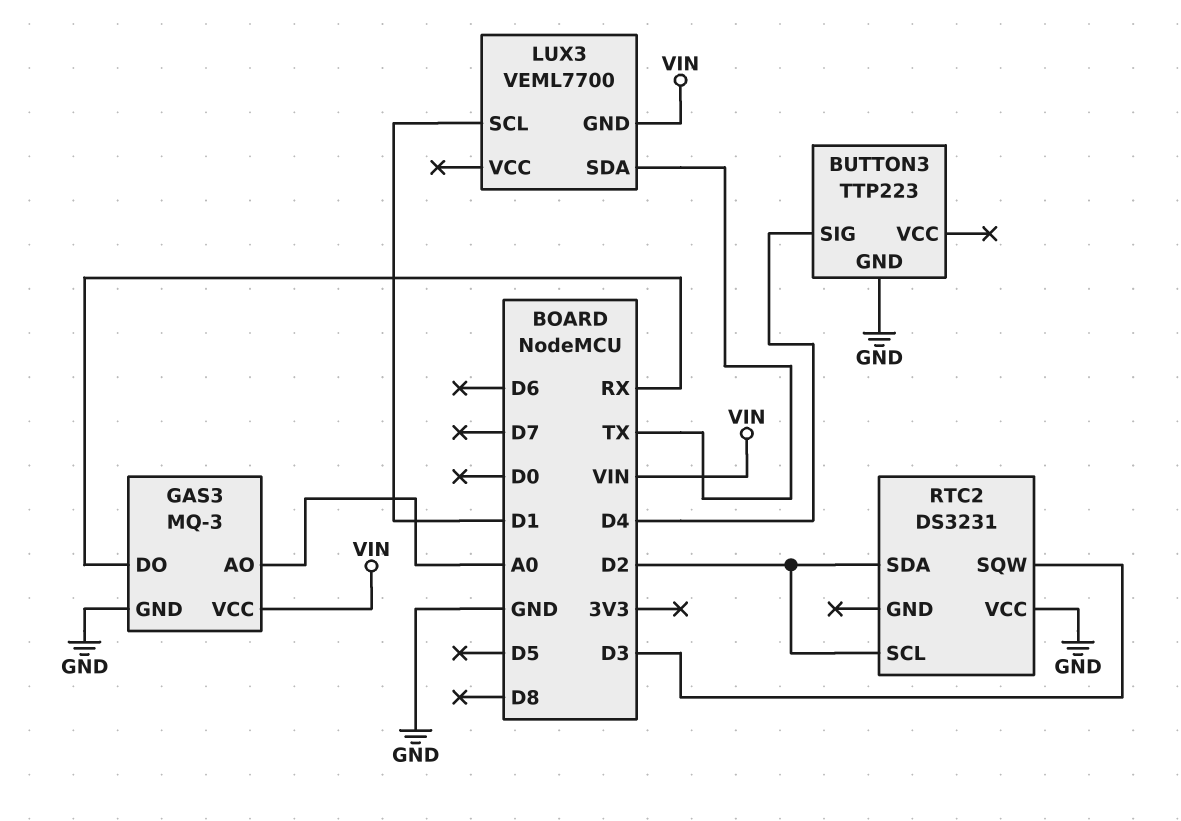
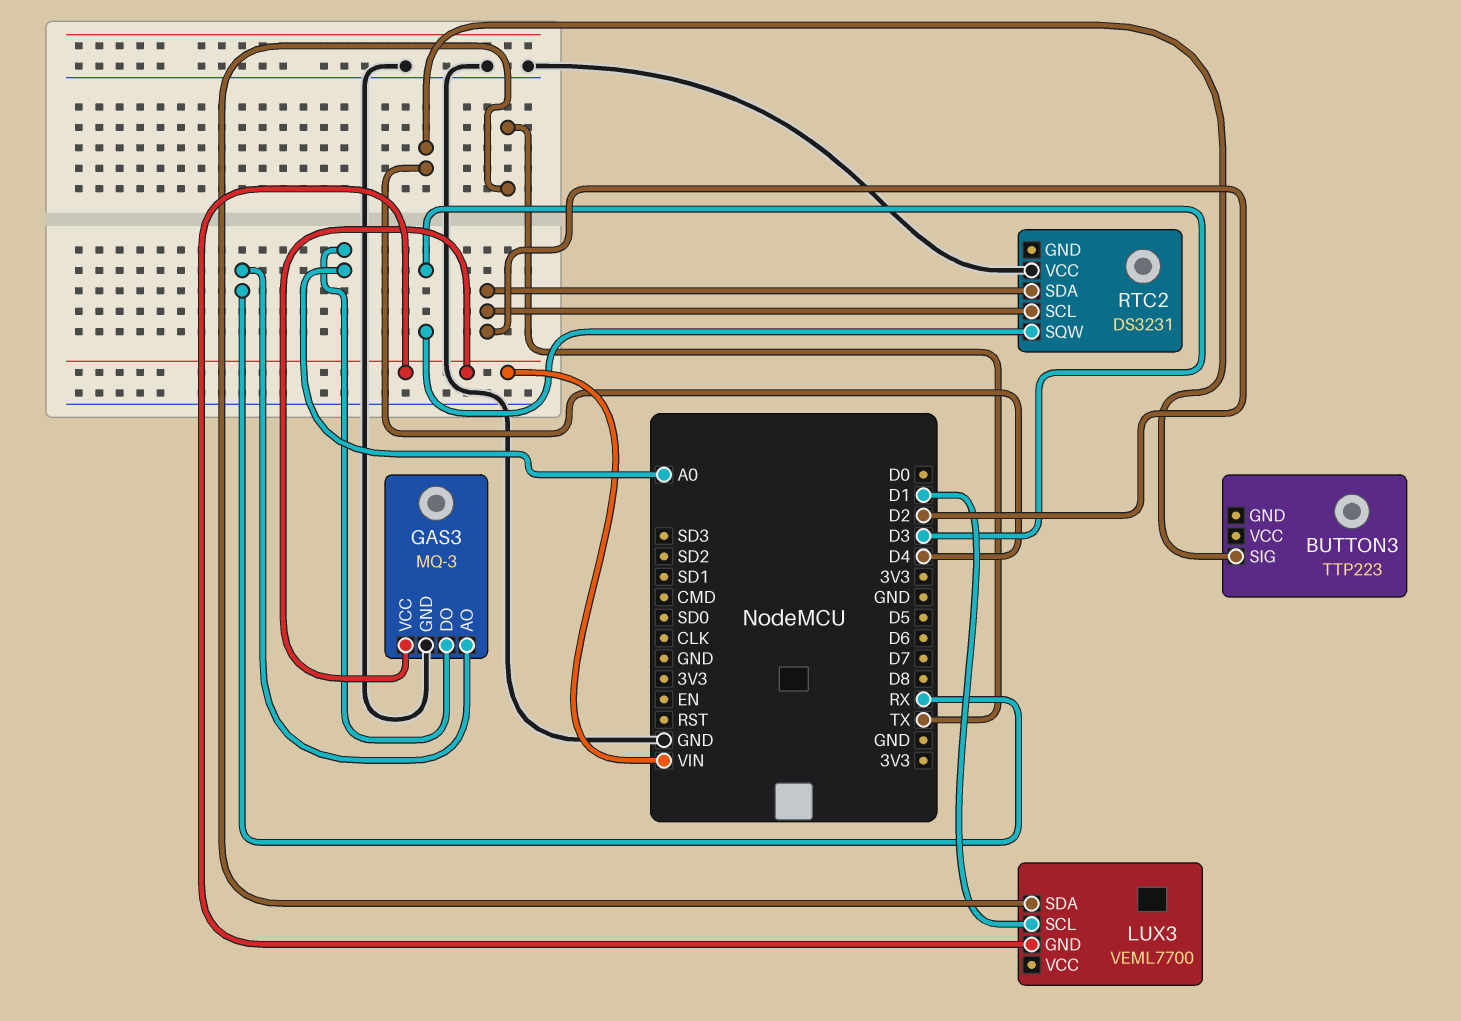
BUTTON3 pin GND: GND -> none
GAS3 pin AO: A0 -> RX
GAS3 pin DO: RX -> A0

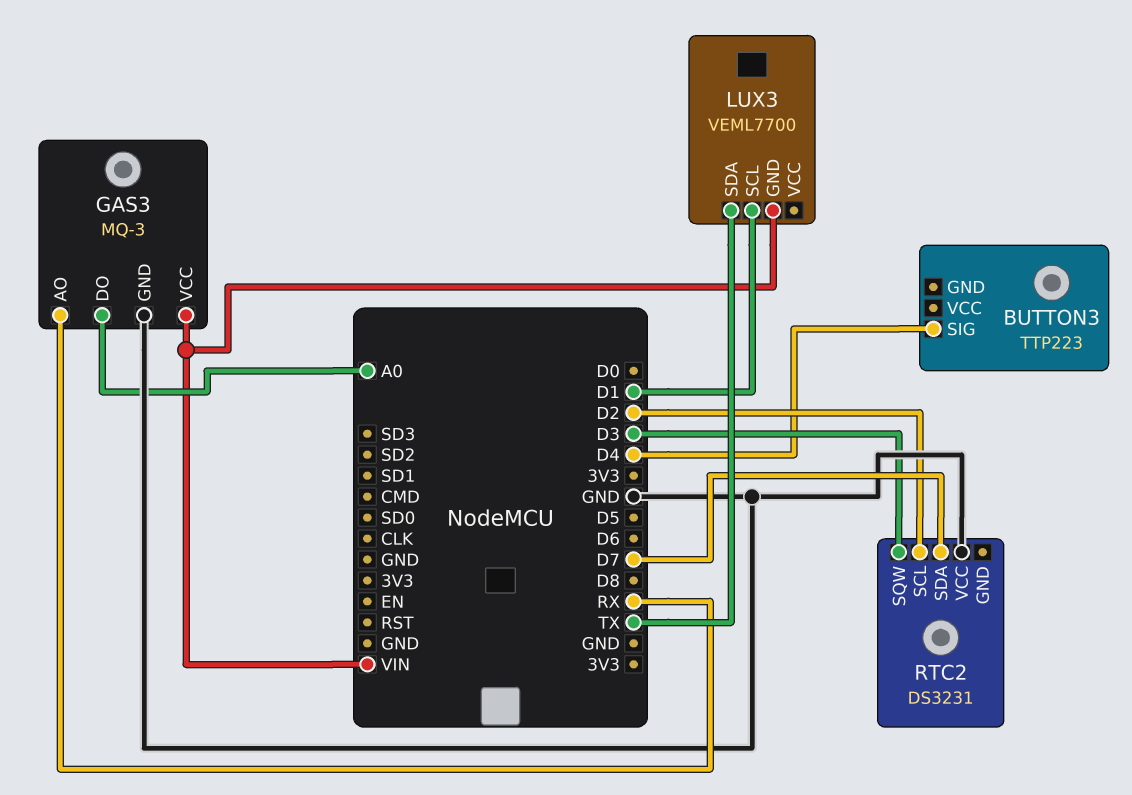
RTC2 pin SDA: D2 -> D7

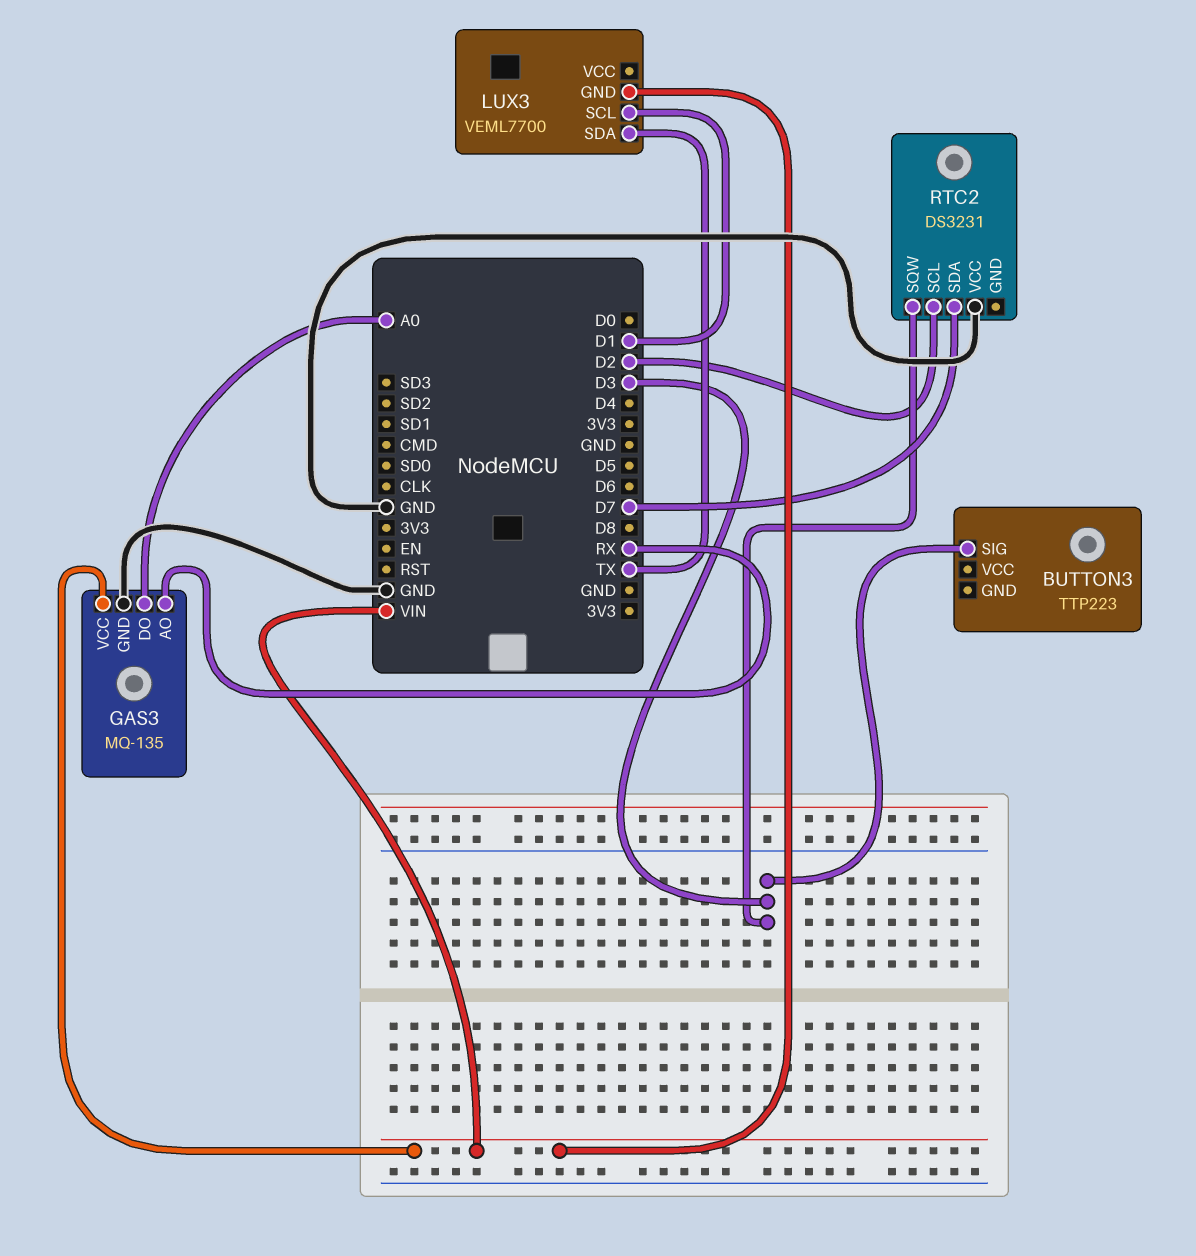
BUTTON3 pin SIG: D4 -> D3
GAS3: MQ-3 -> MQ-135

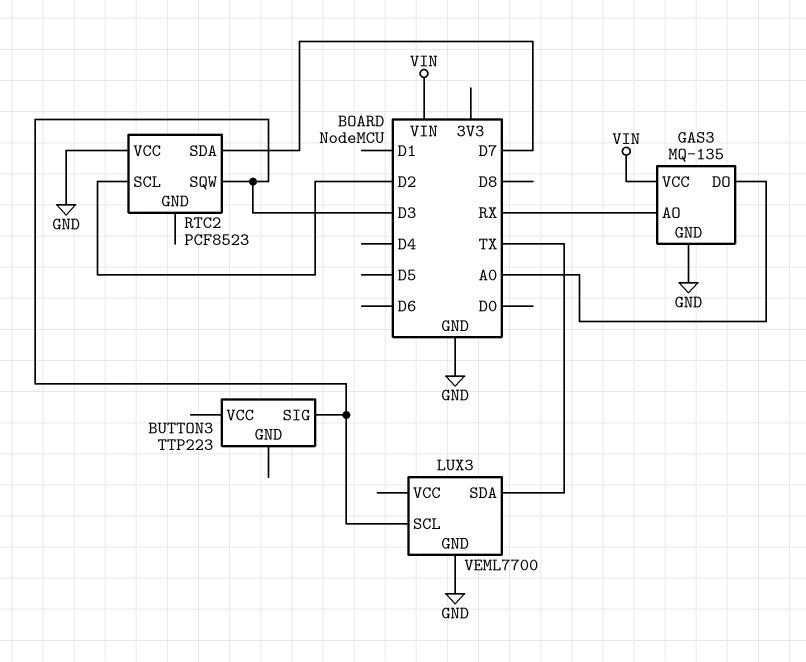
LUX3 pin GND: VIN -> GND
LUX3 pin SCL: D1 -> D3
RTC2: DS3231 -> PCF8523

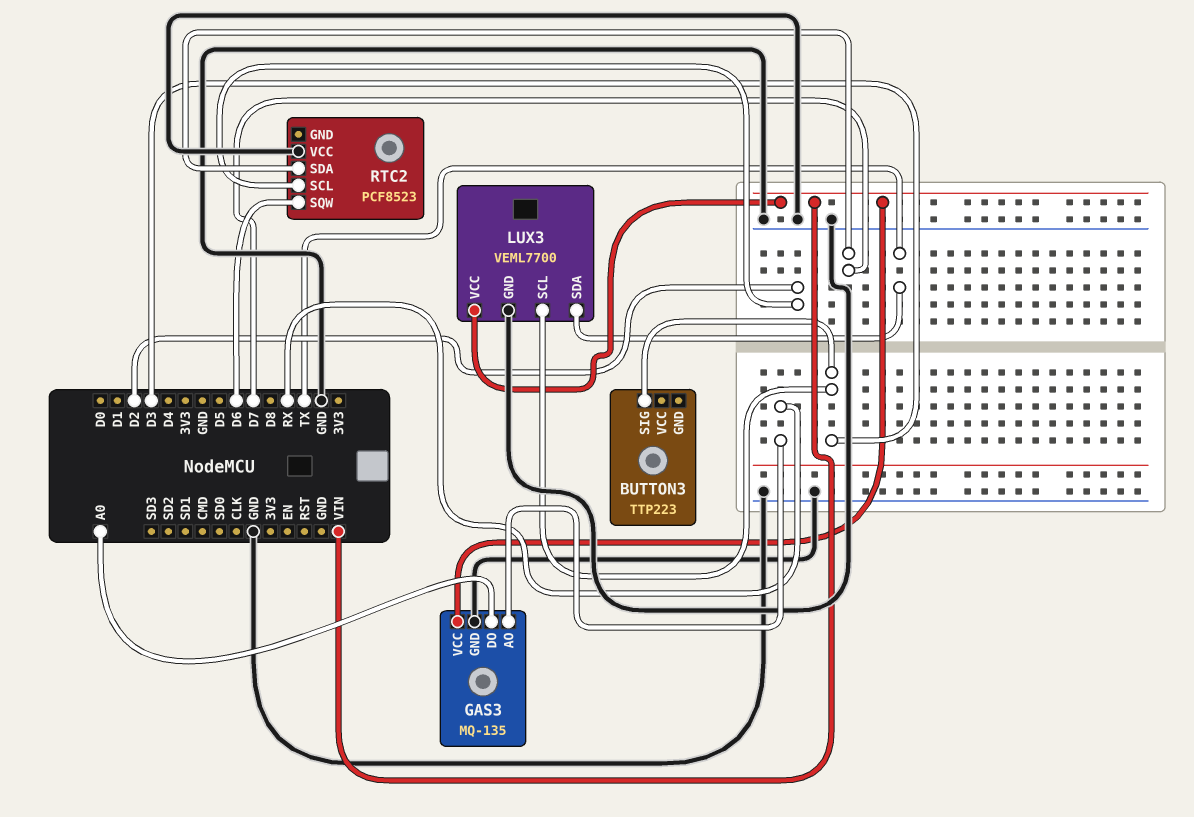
LUX3 pin VCC: none -> VIN
RTC2 pin SQW: D3 -> D6

